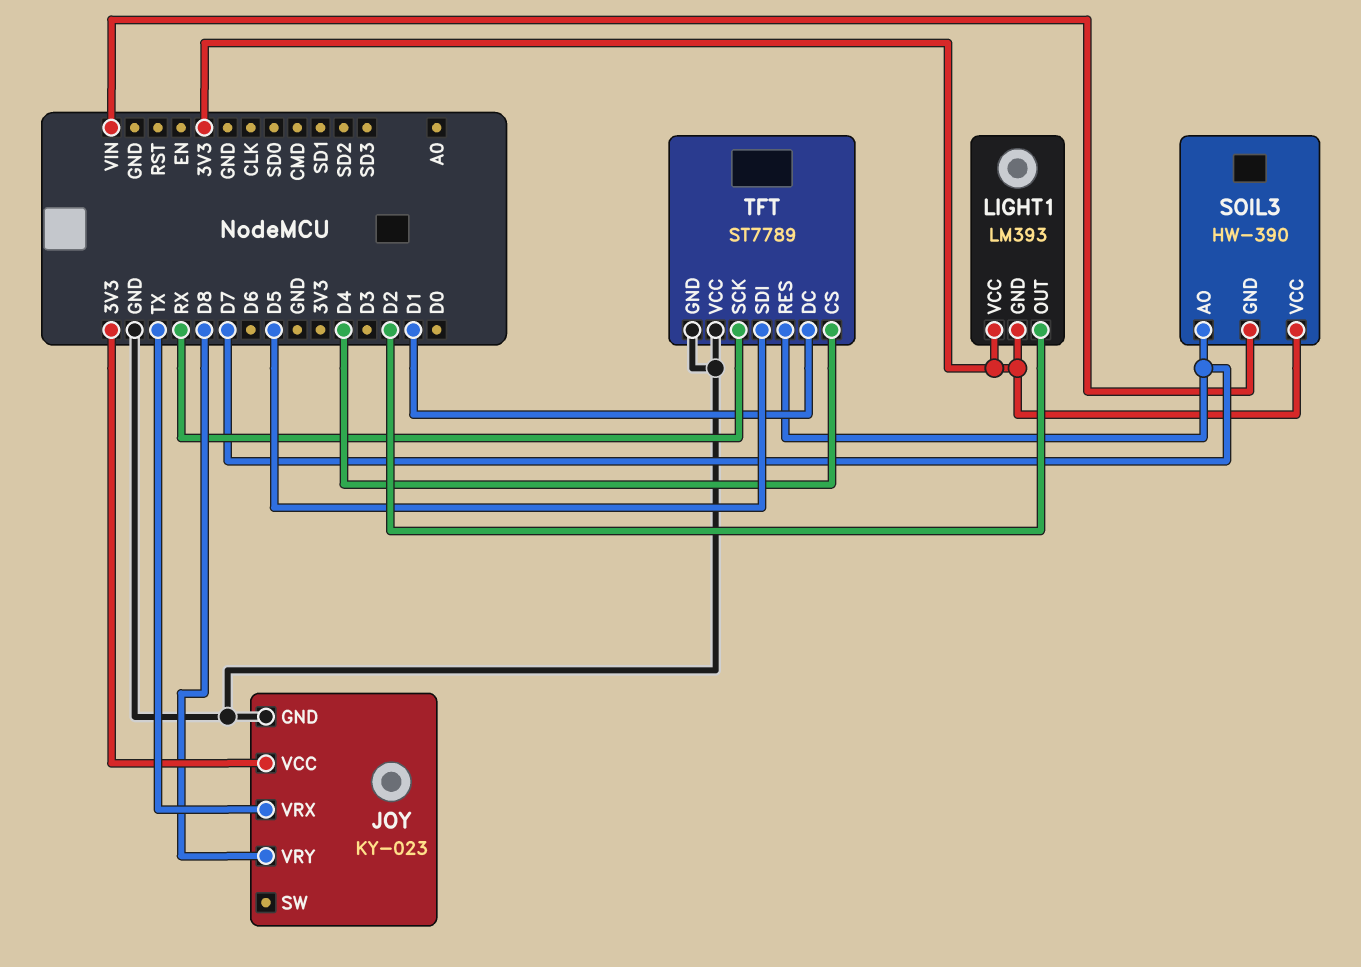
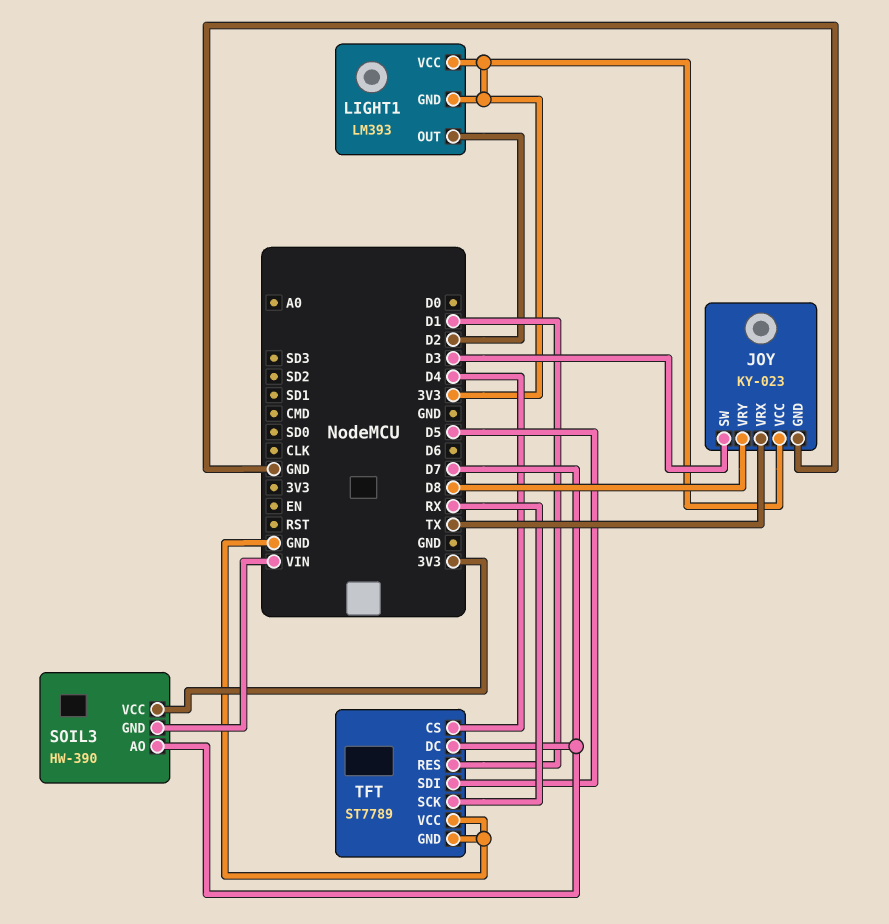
JOY pin SW: none -> D3
TFT pin DC: D1 -> D7
TFT pin RES: D7 -> D1

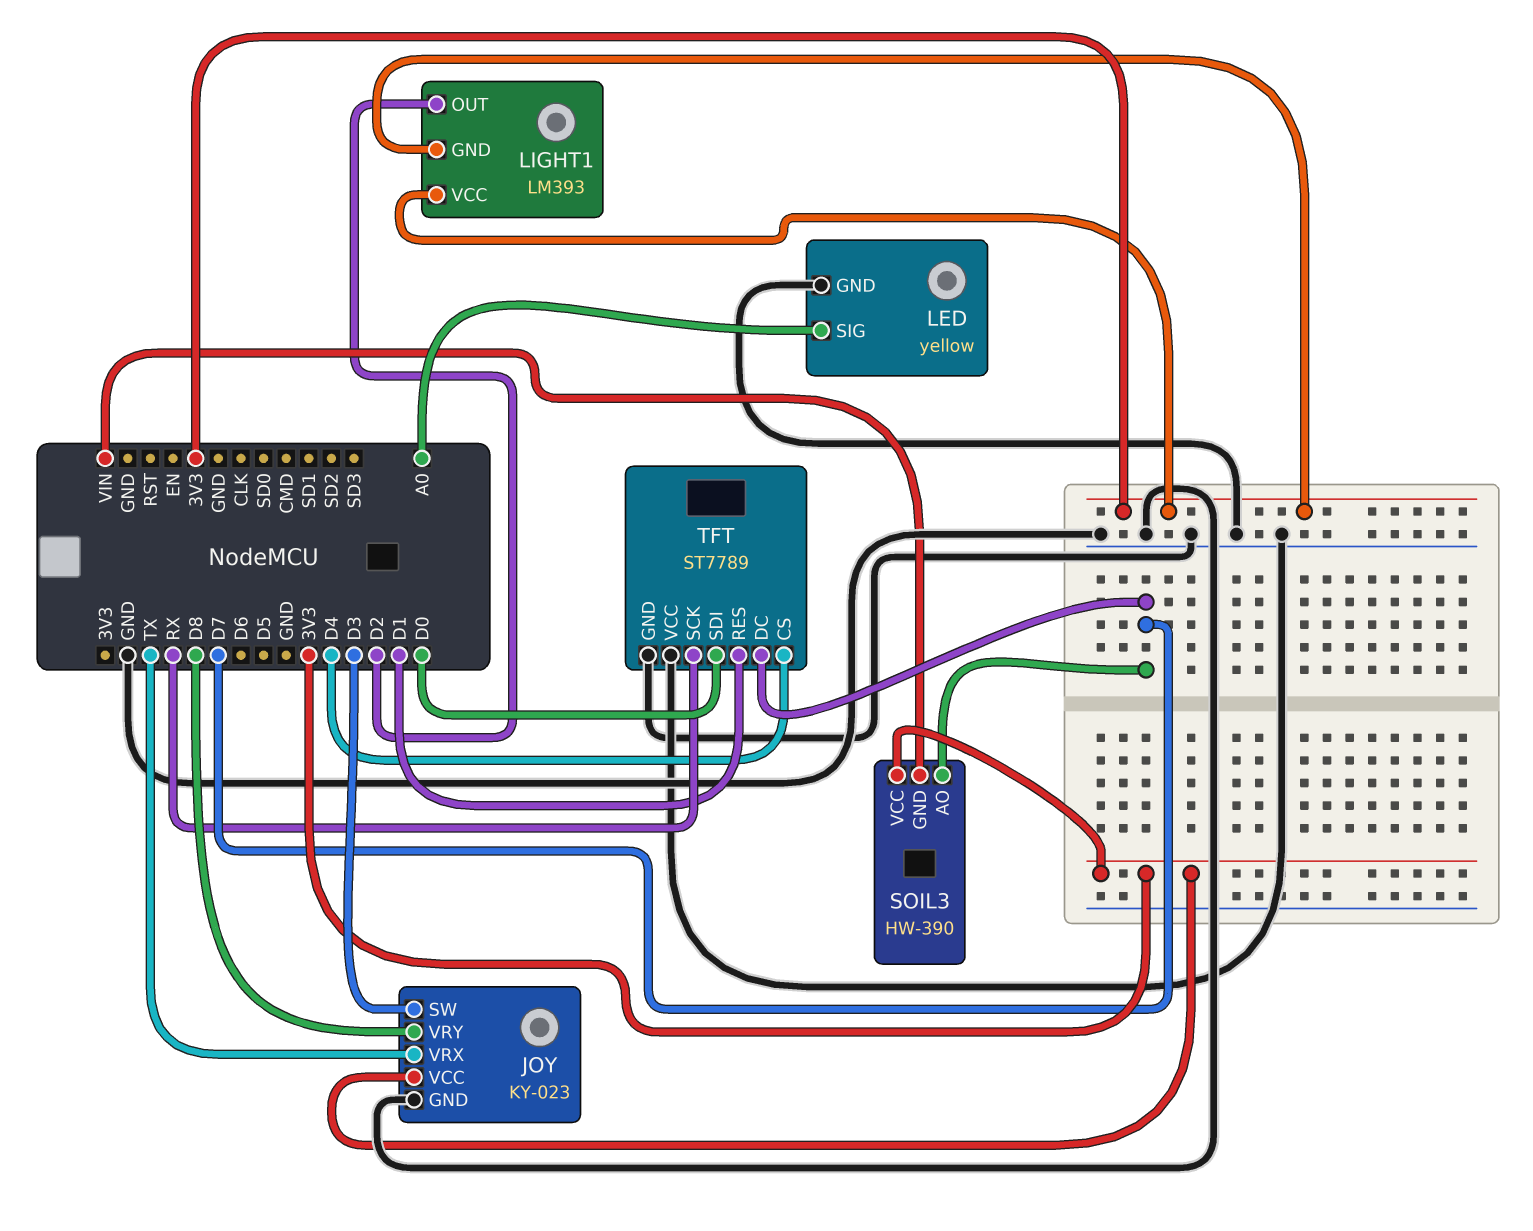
LED: none -> yellow
LED pin GND: none -> GND
LED pin SIG: none -> A0
TFT pin SDI: D5 -> D0

